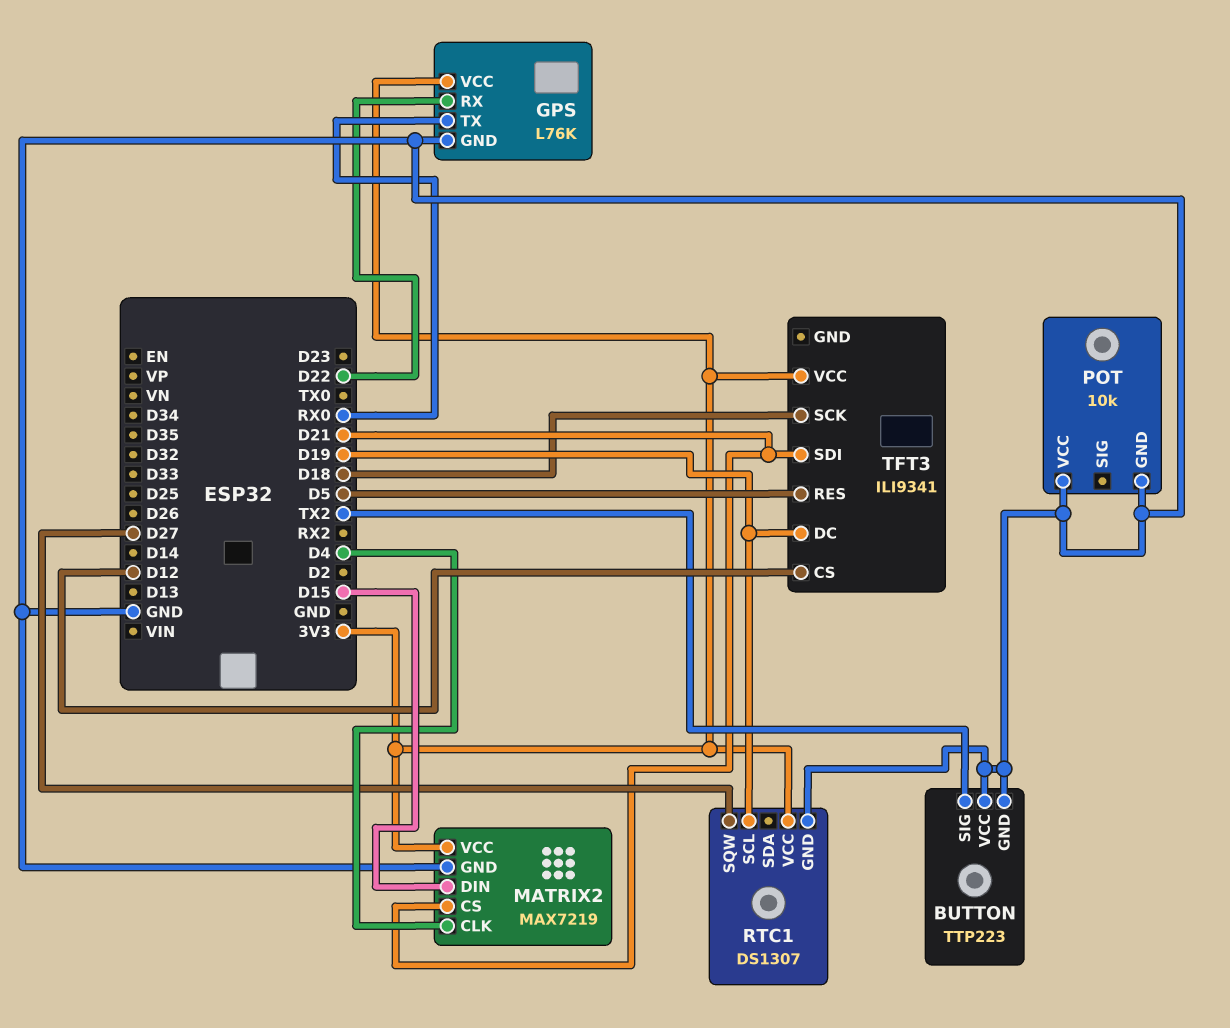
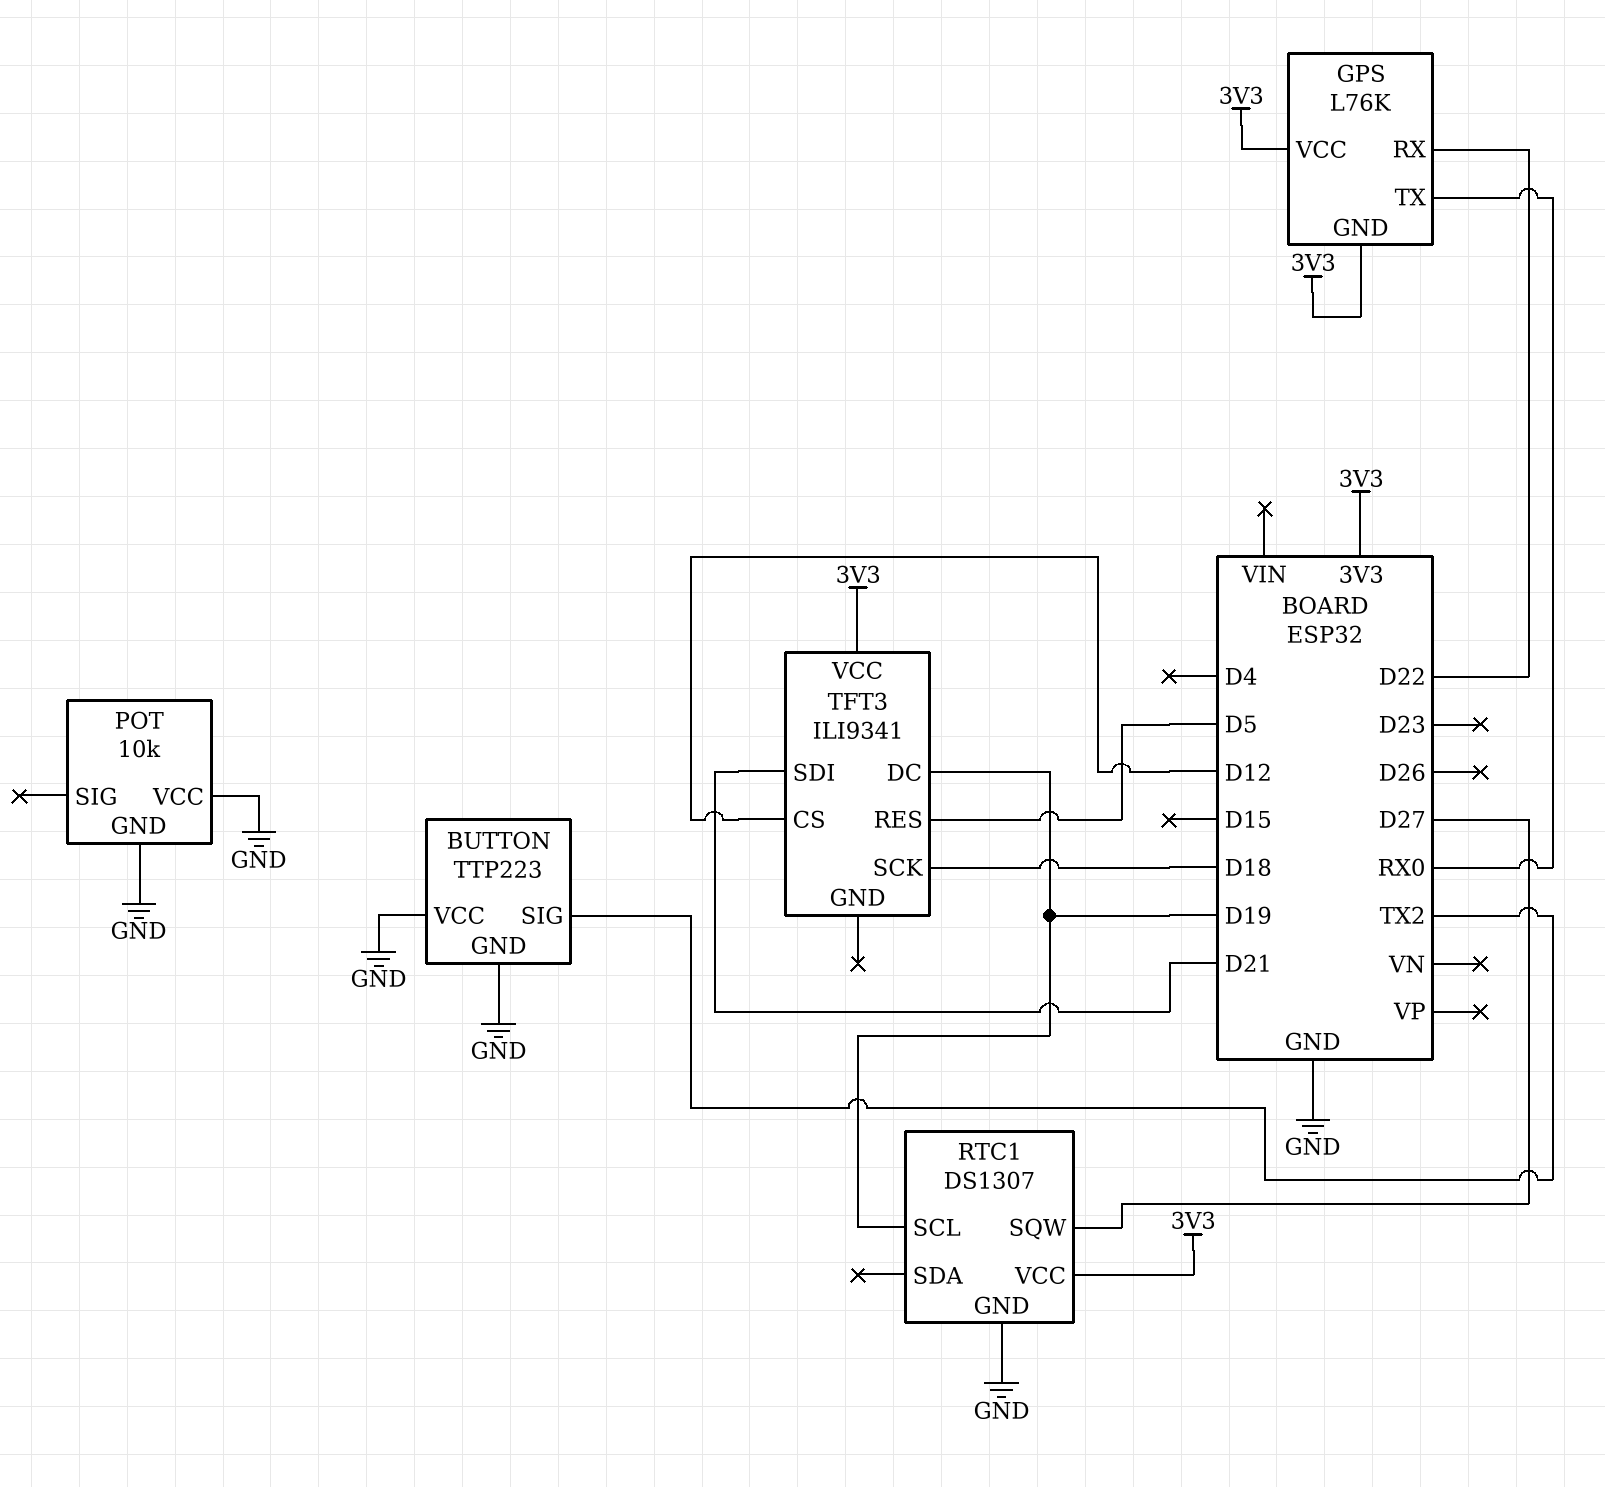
GPS pin GND: GND -> 3V3
MATRIX2: MAX7219 -> none
MATRIX2 pin CLK: D4 -> none
MATRIX2 pin CS: D21 -> none
MATRIX2 pin DIN: D15 -> none
MATRIX2 pin GND: GND -> none
MATRIX2 pin VCC: 3V3 -> none

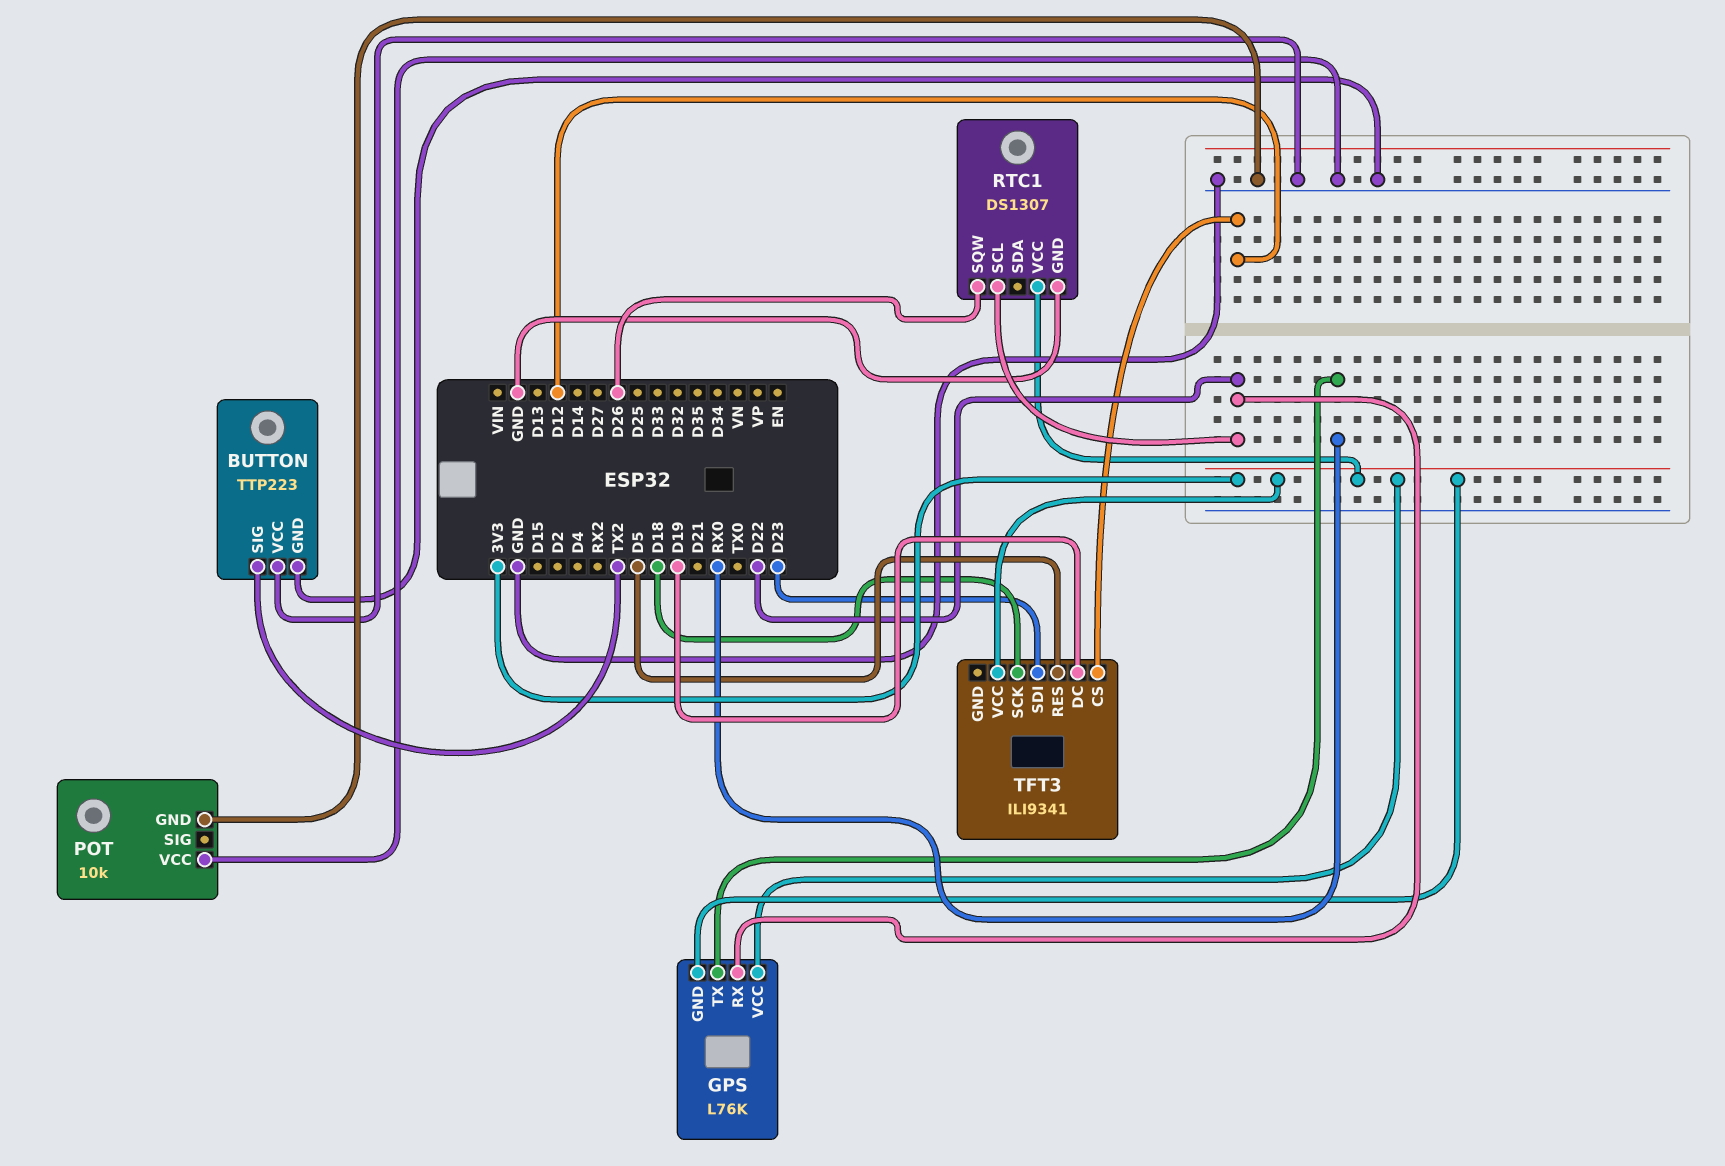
RTC1 pin SCL: D19 -> D22
RTC1 pin SQW: D27 -> D26
TFT3 pin SDI: D21 -> D23

